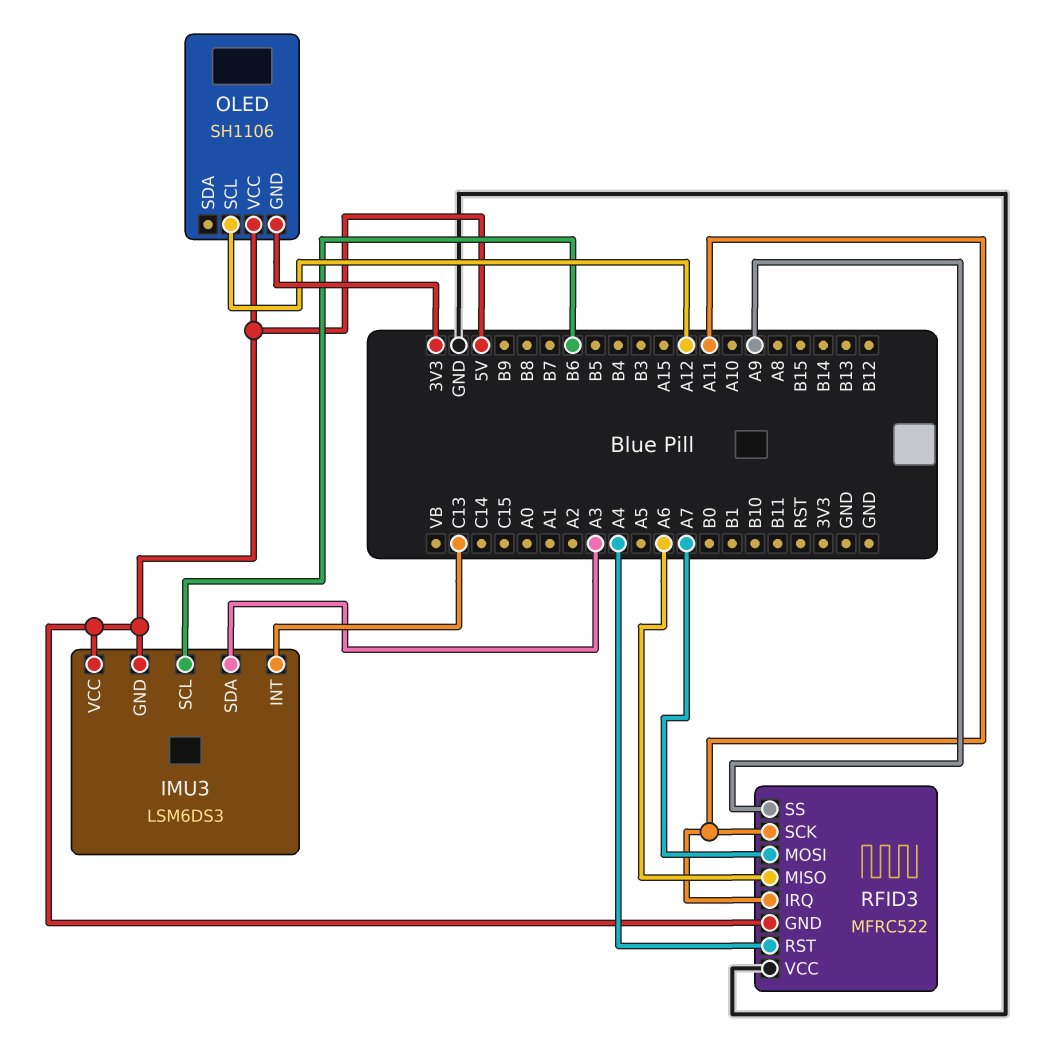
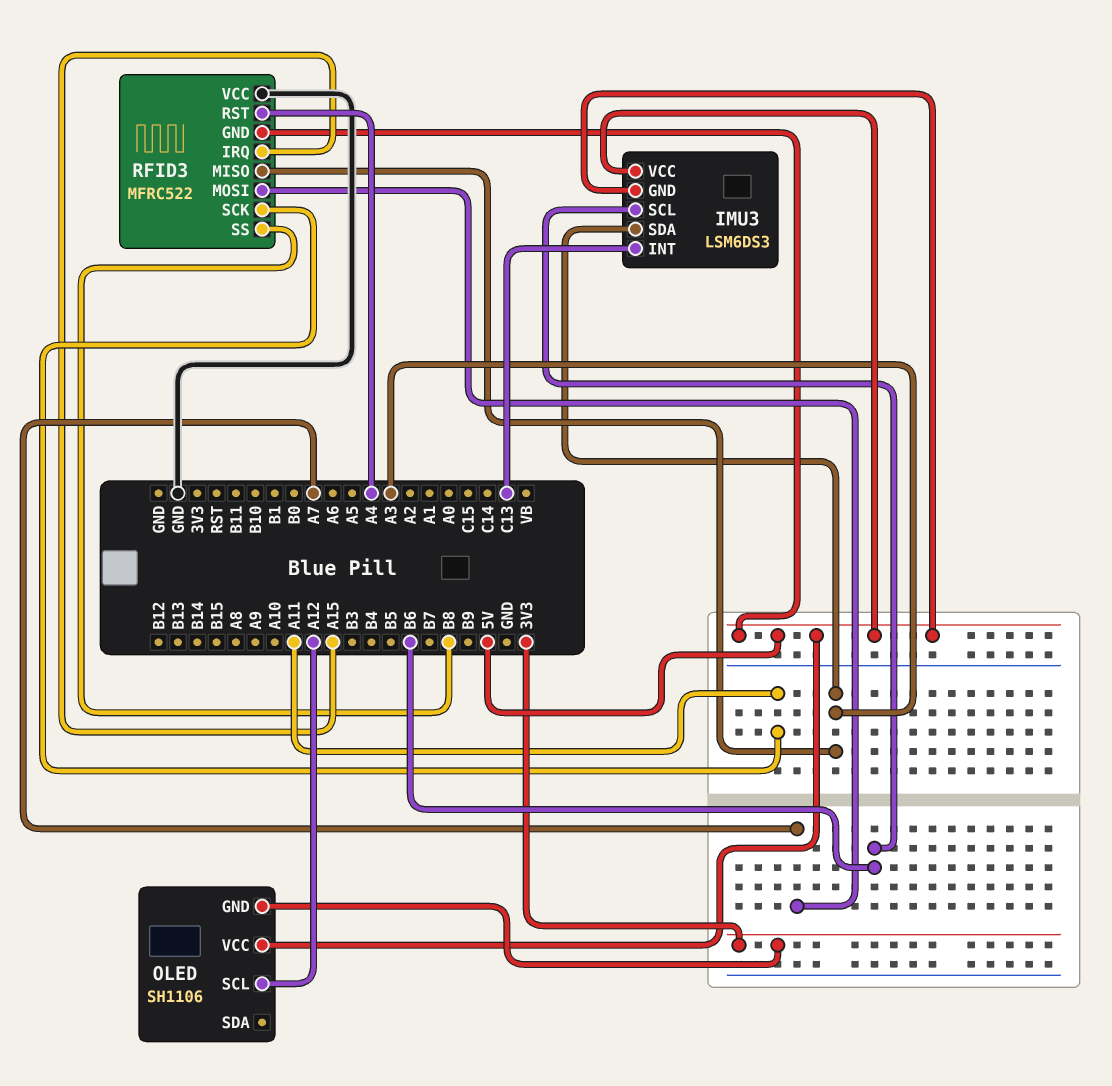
RFID3 pin IRQ: A11 -> A15
RFID3 pin MISO: A6 -> A3
RFID3 pin SS: A9 -> B8

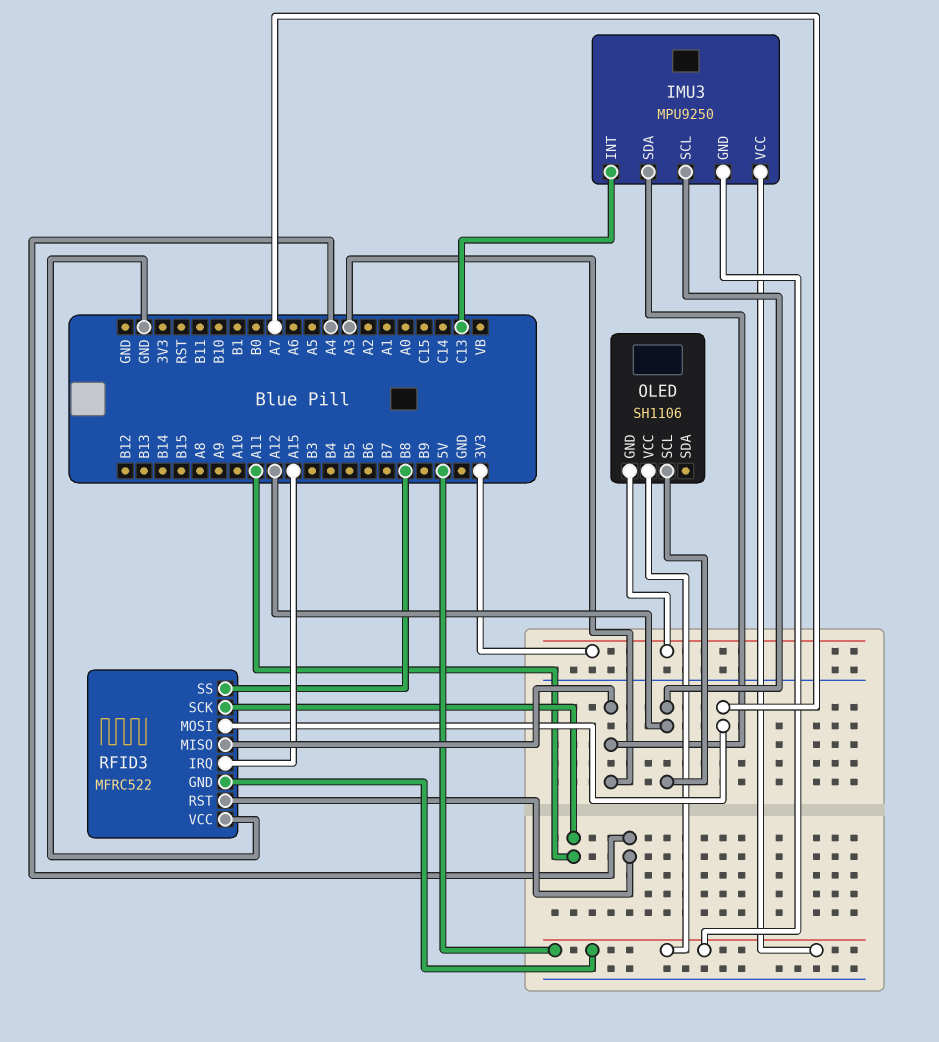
IMU3: LSM6DS3 -> MPU9250
IMU3 pin SCL: B6 -> A12

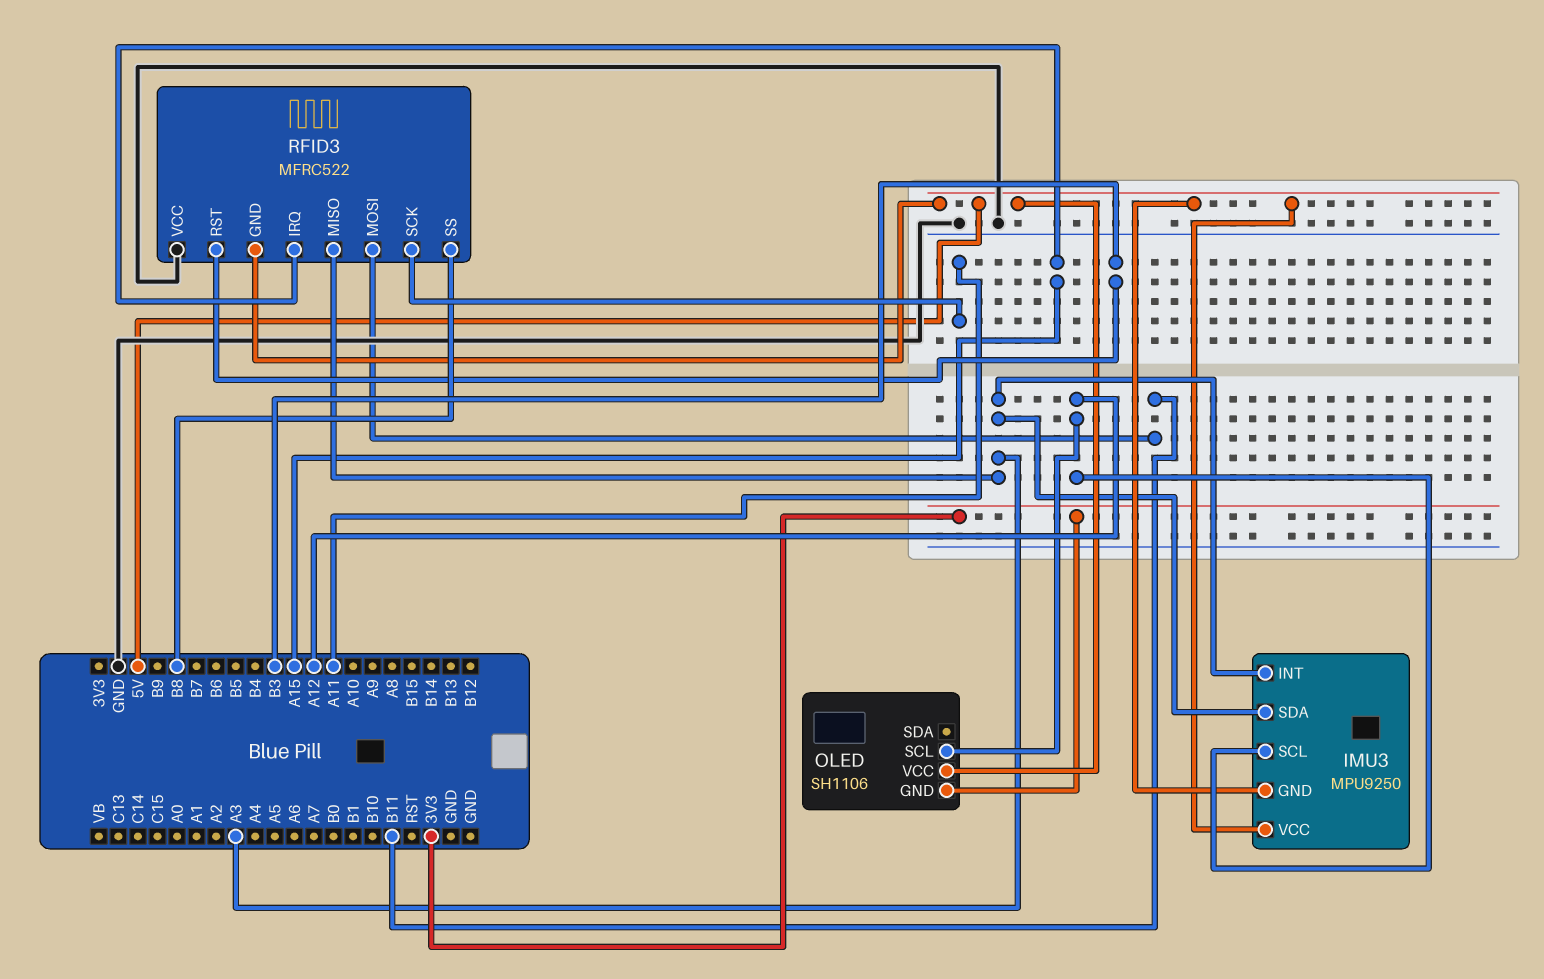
IMU3 pin INT: C13 -> A3
RFID3 pin MOSI: A7 -> B11
RFID3 pin RST: A4 -> B3

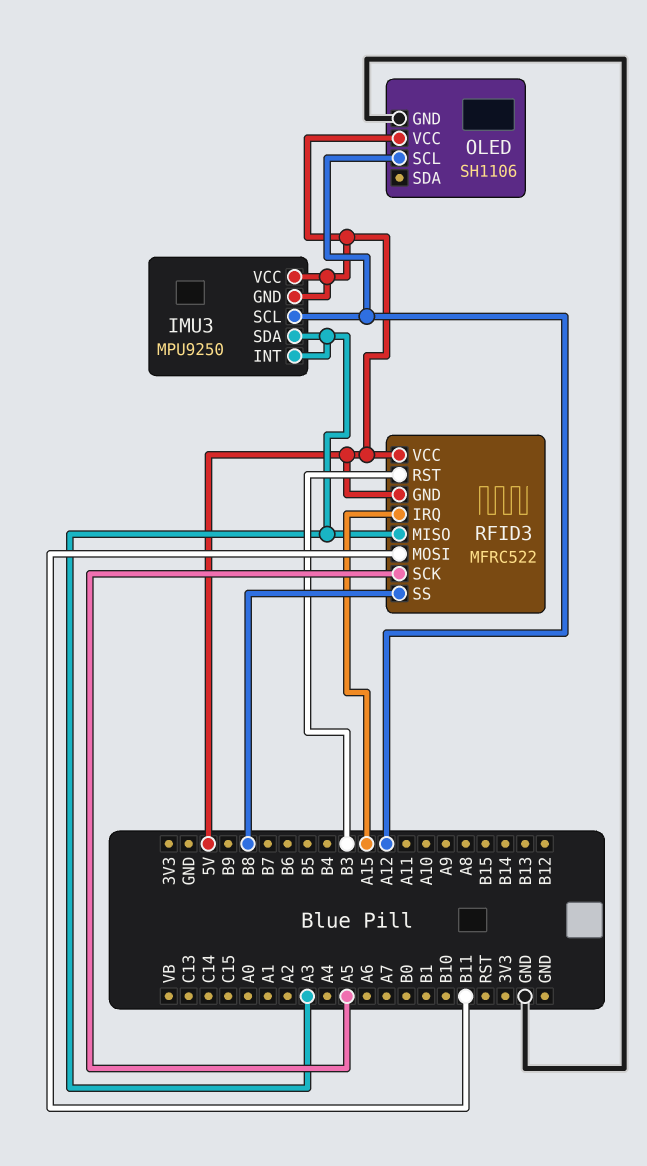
OLED pin GND: 3V3 -> GND
RFID3 pin SCK: A11 -> A5
RFID3 pin VCC: GND -> 5V

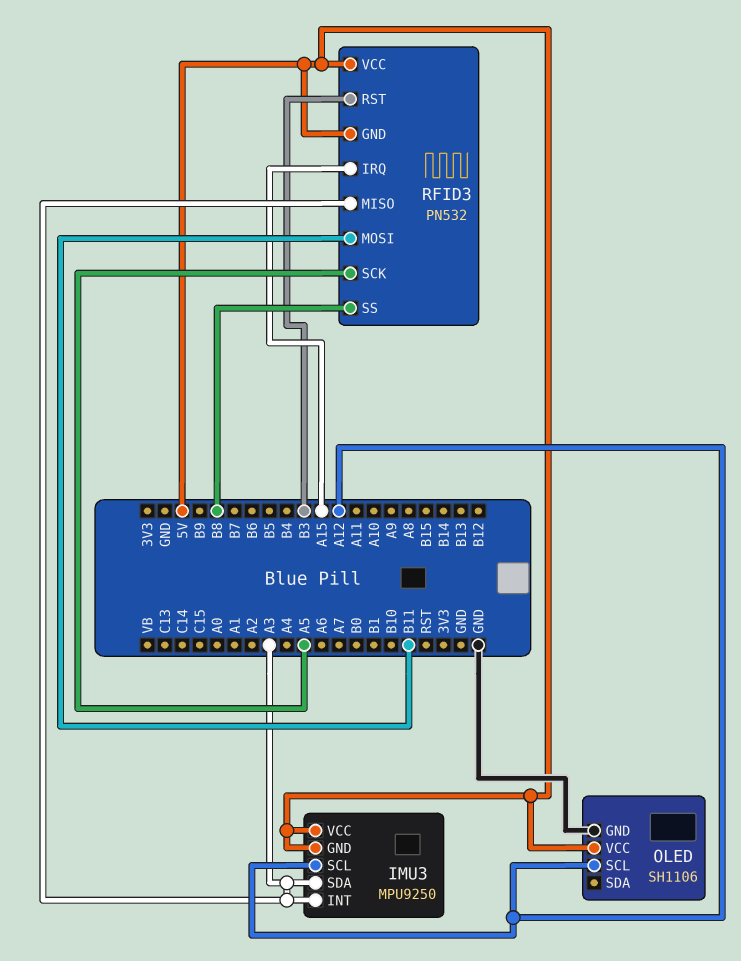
RFID3: MFRC522 -> PN532

